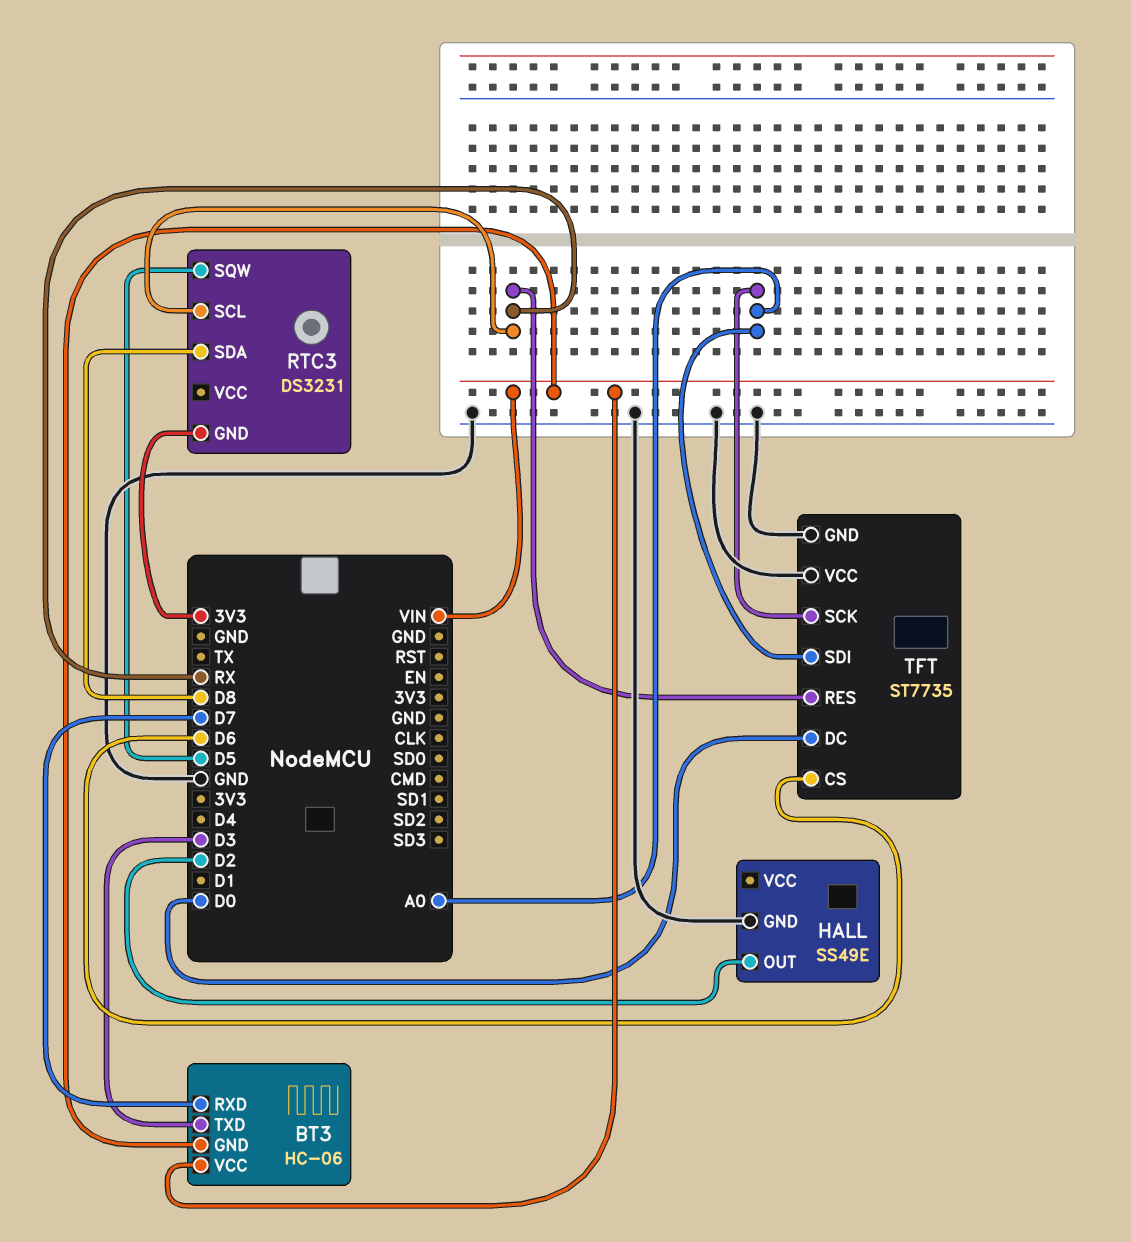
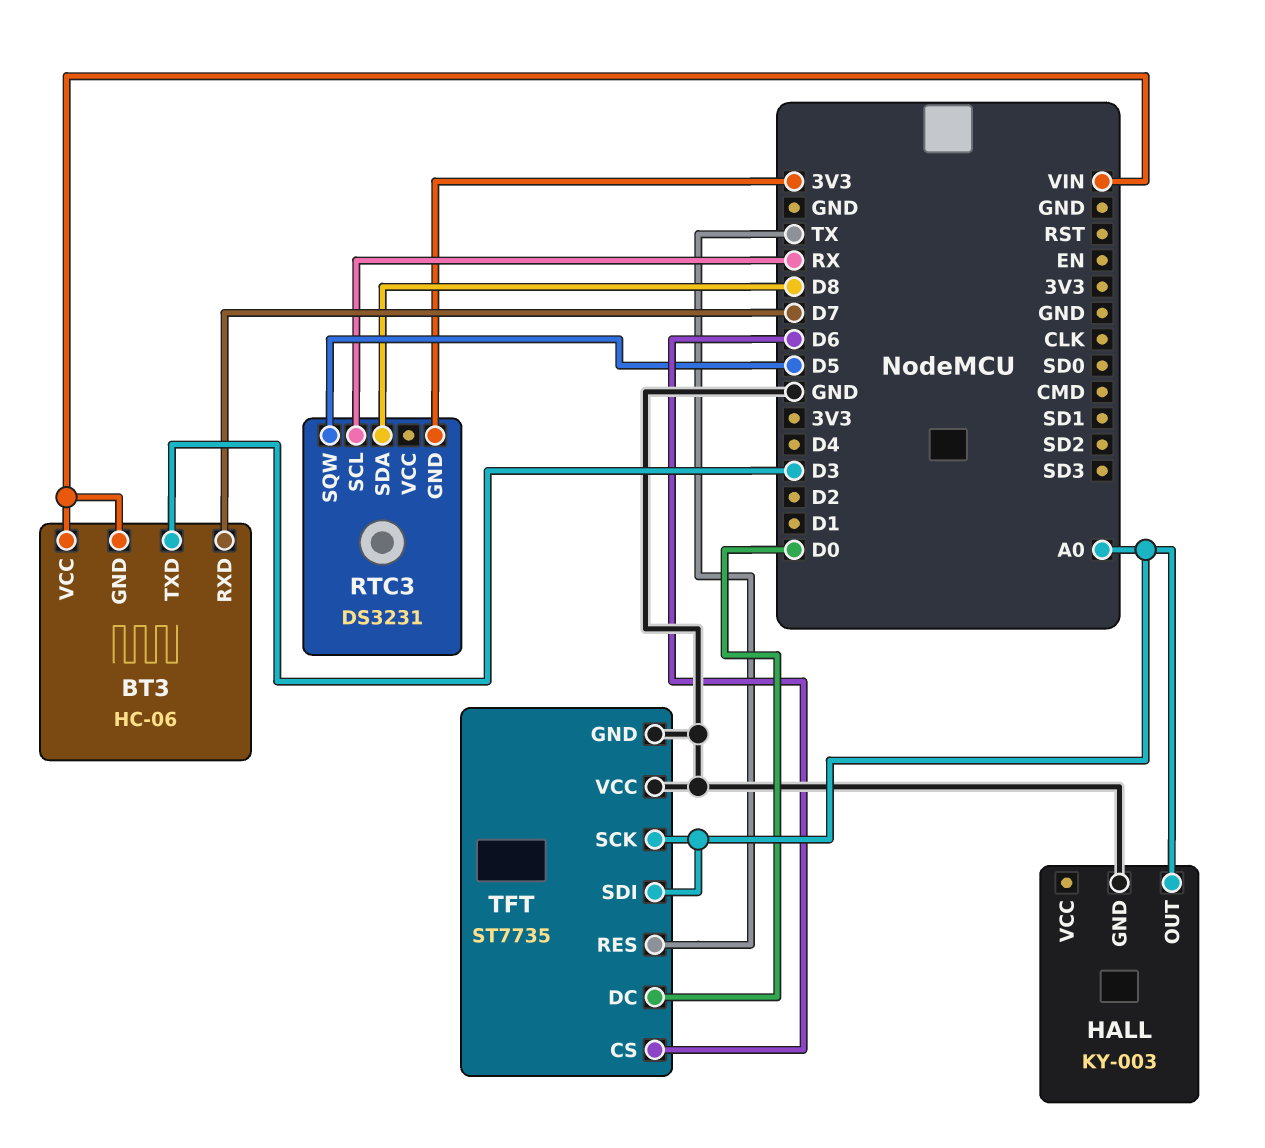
HALL: SS49E -> KY-003
HALL pin OUT: D2 -> A0
TFT pin RES: RX -> TX

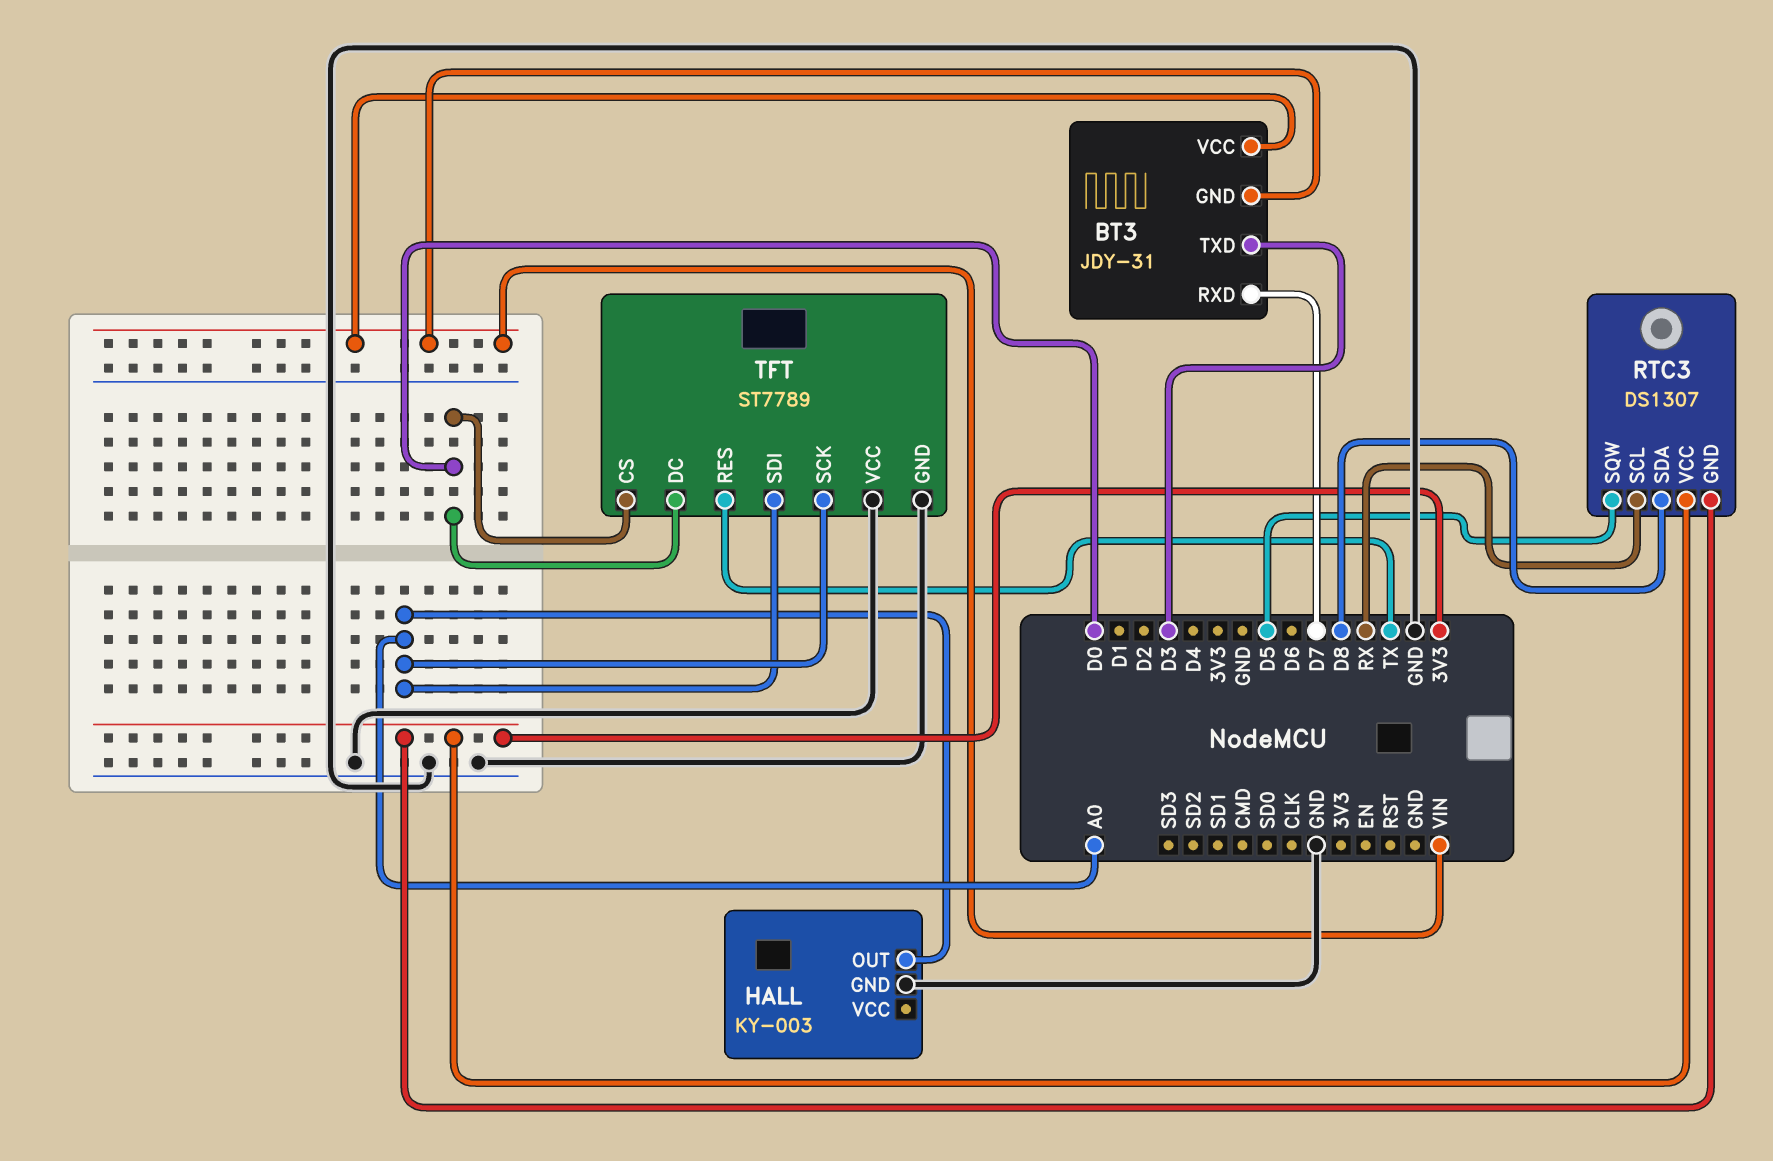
BT3: HC-06 -> JDY-31
RTC3: DS3231 -> DS1307
RTC3 pin VCC: none -> 3V3
TFT: ST7735 -> ST7789
TFT pin CS: D6 -> D0

